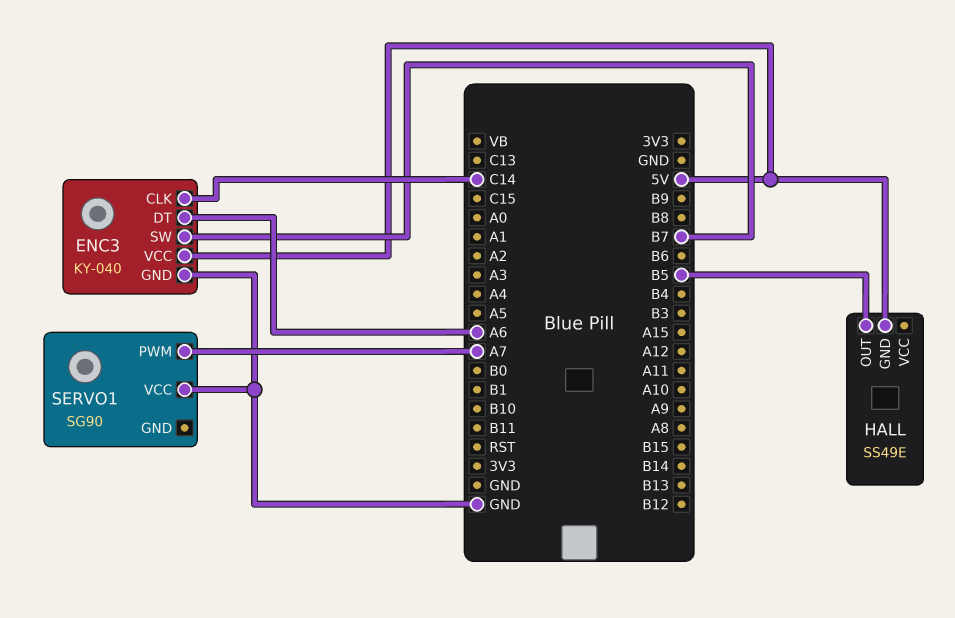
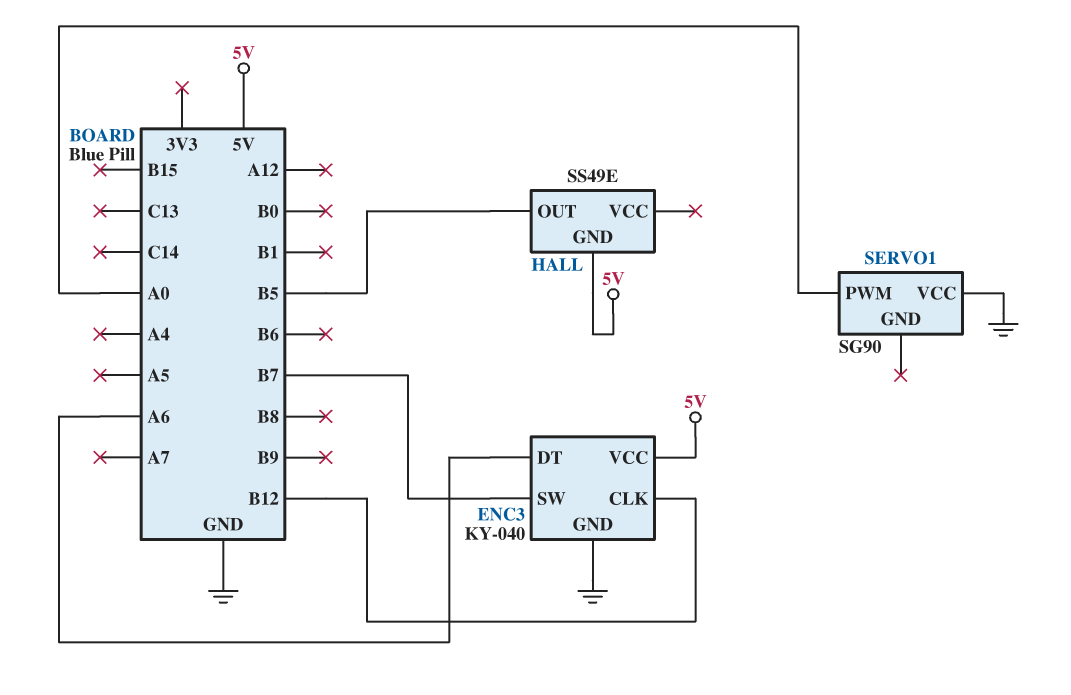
ENC3 pin CLK: C14 -> B12
SERVO1 pin PWM: A7 -> A0

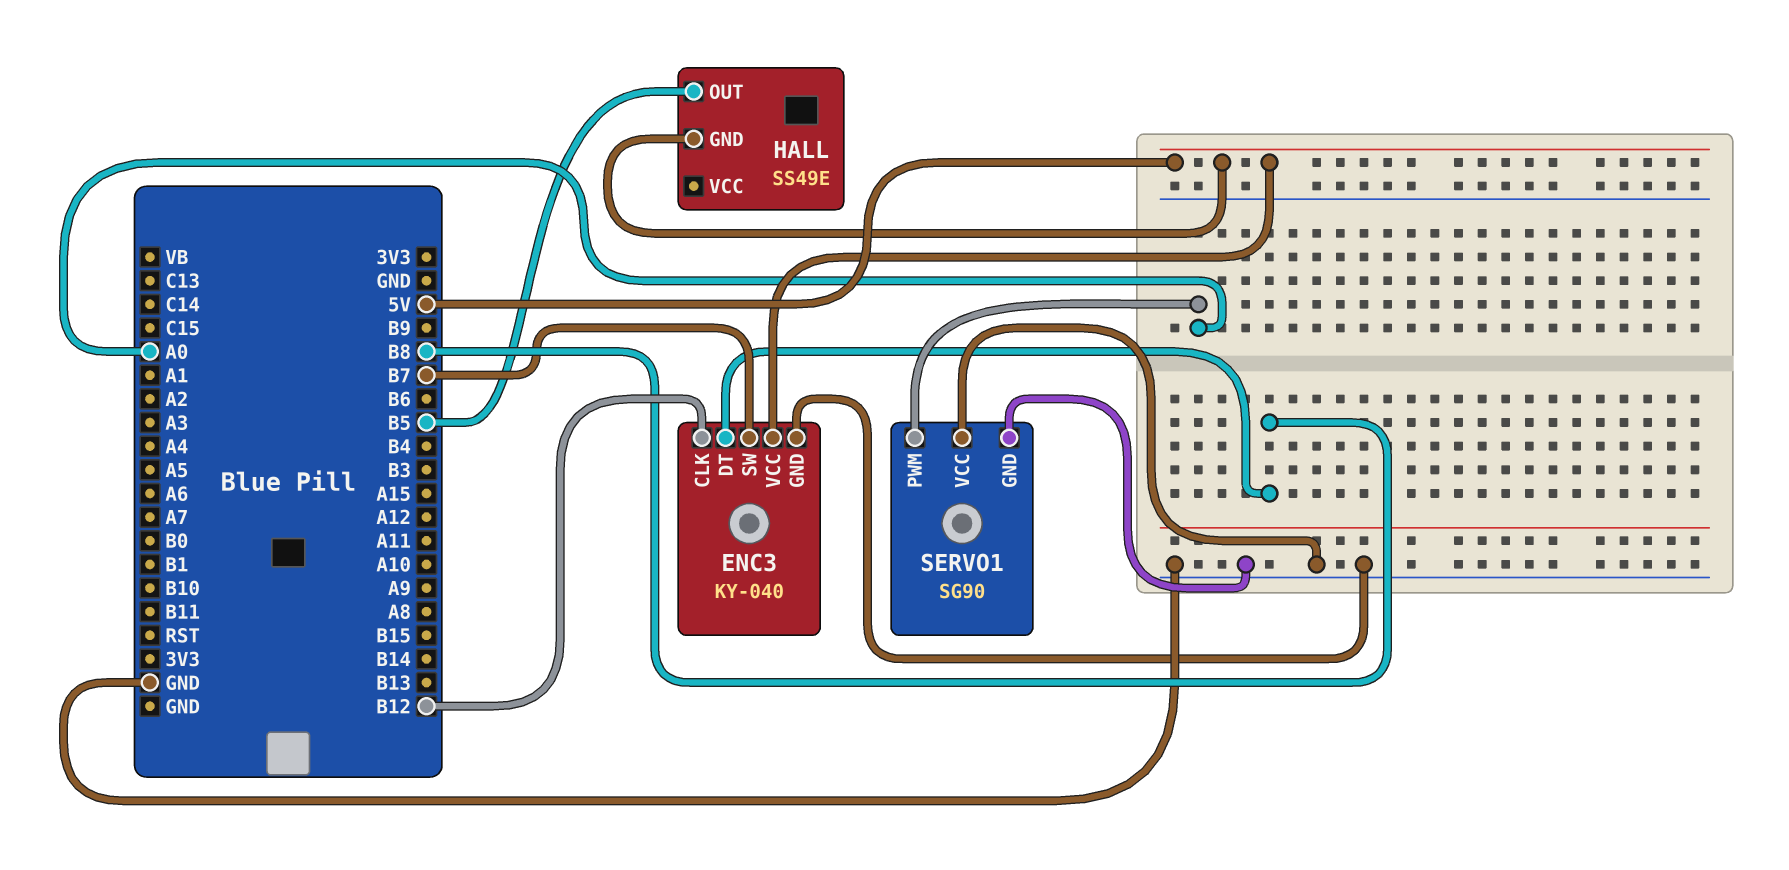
ENC3 pin DT: A6 -> B8
SERVO1 pin GND: none -> GND

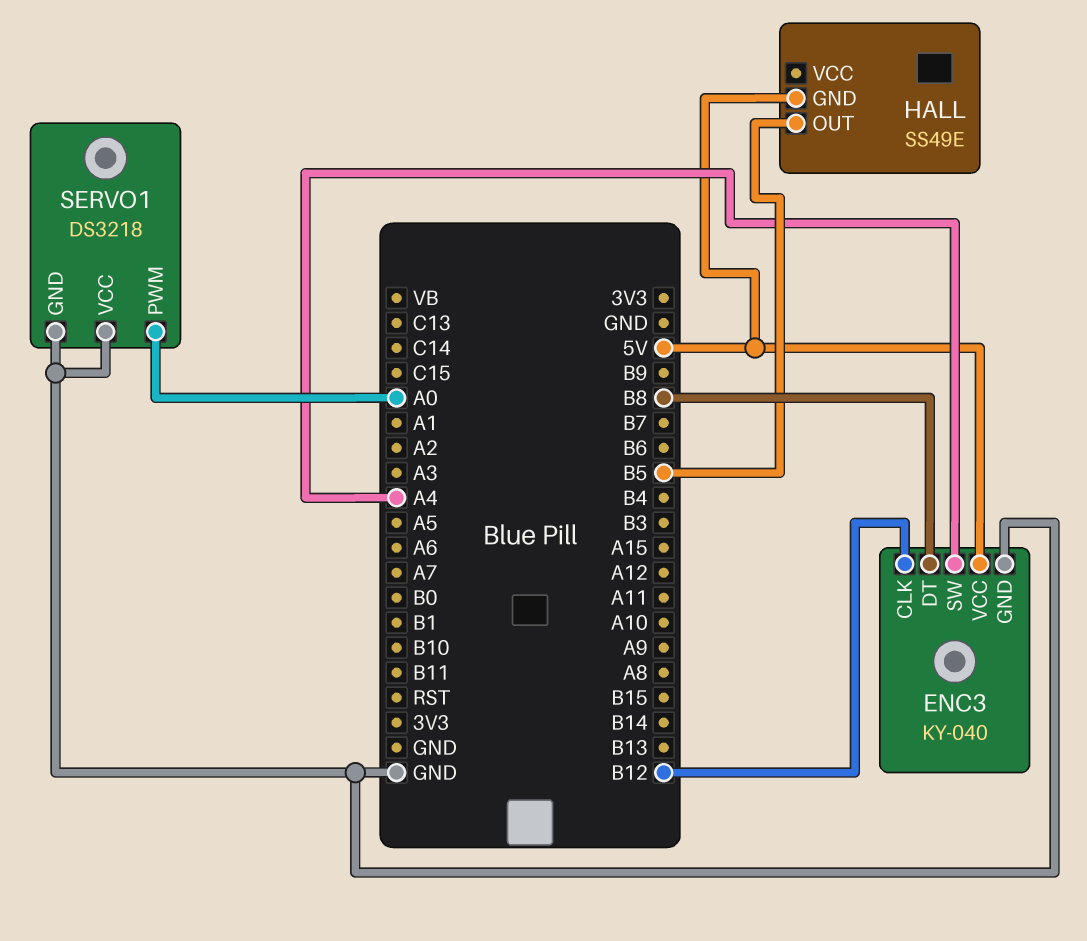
ENC3 pin SW: B7 -> A4
SERVO1: SG90 -> DS3218

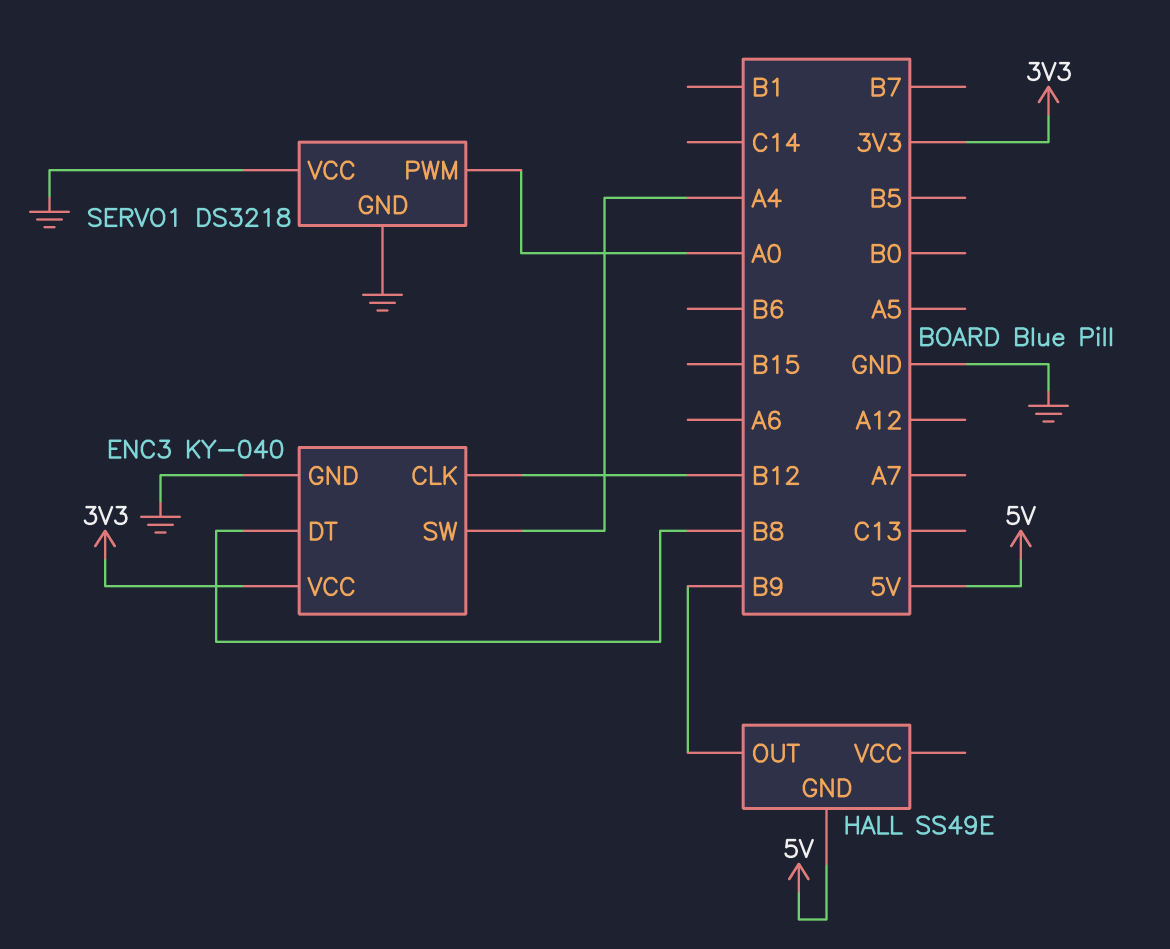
ENC3 pin VCC: 5V -> 3V3
HALL pin OUT: B5 -> B9

